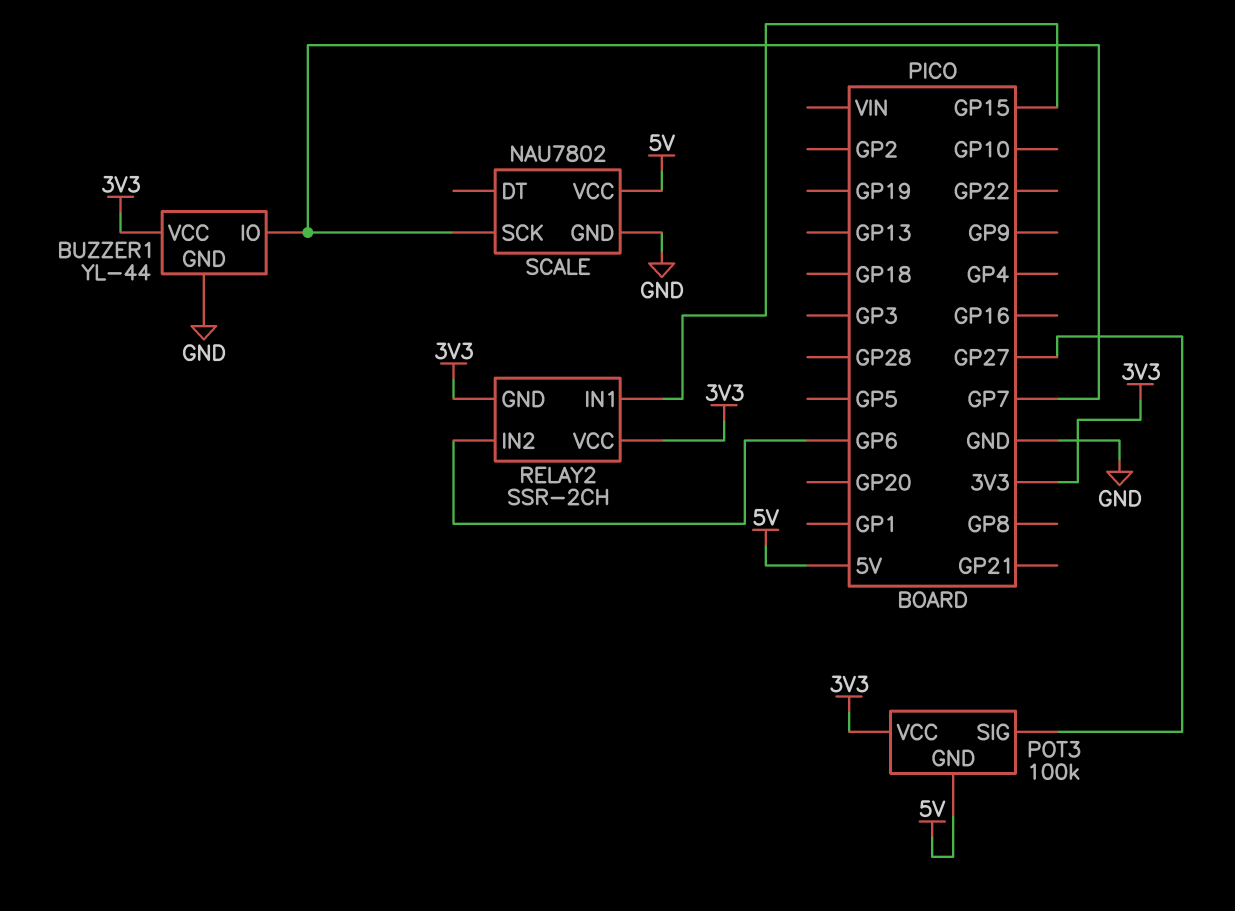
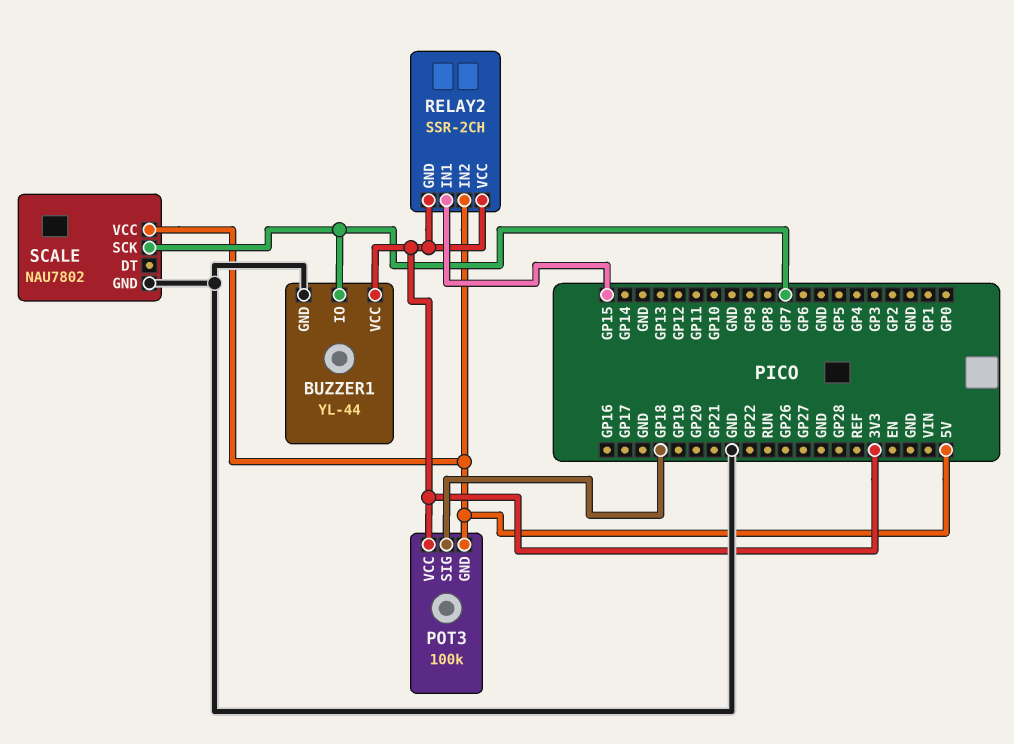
POT3 pin SIG: GP27 -> GP18
RELAY2 pin IN2: GP6 -> 5V

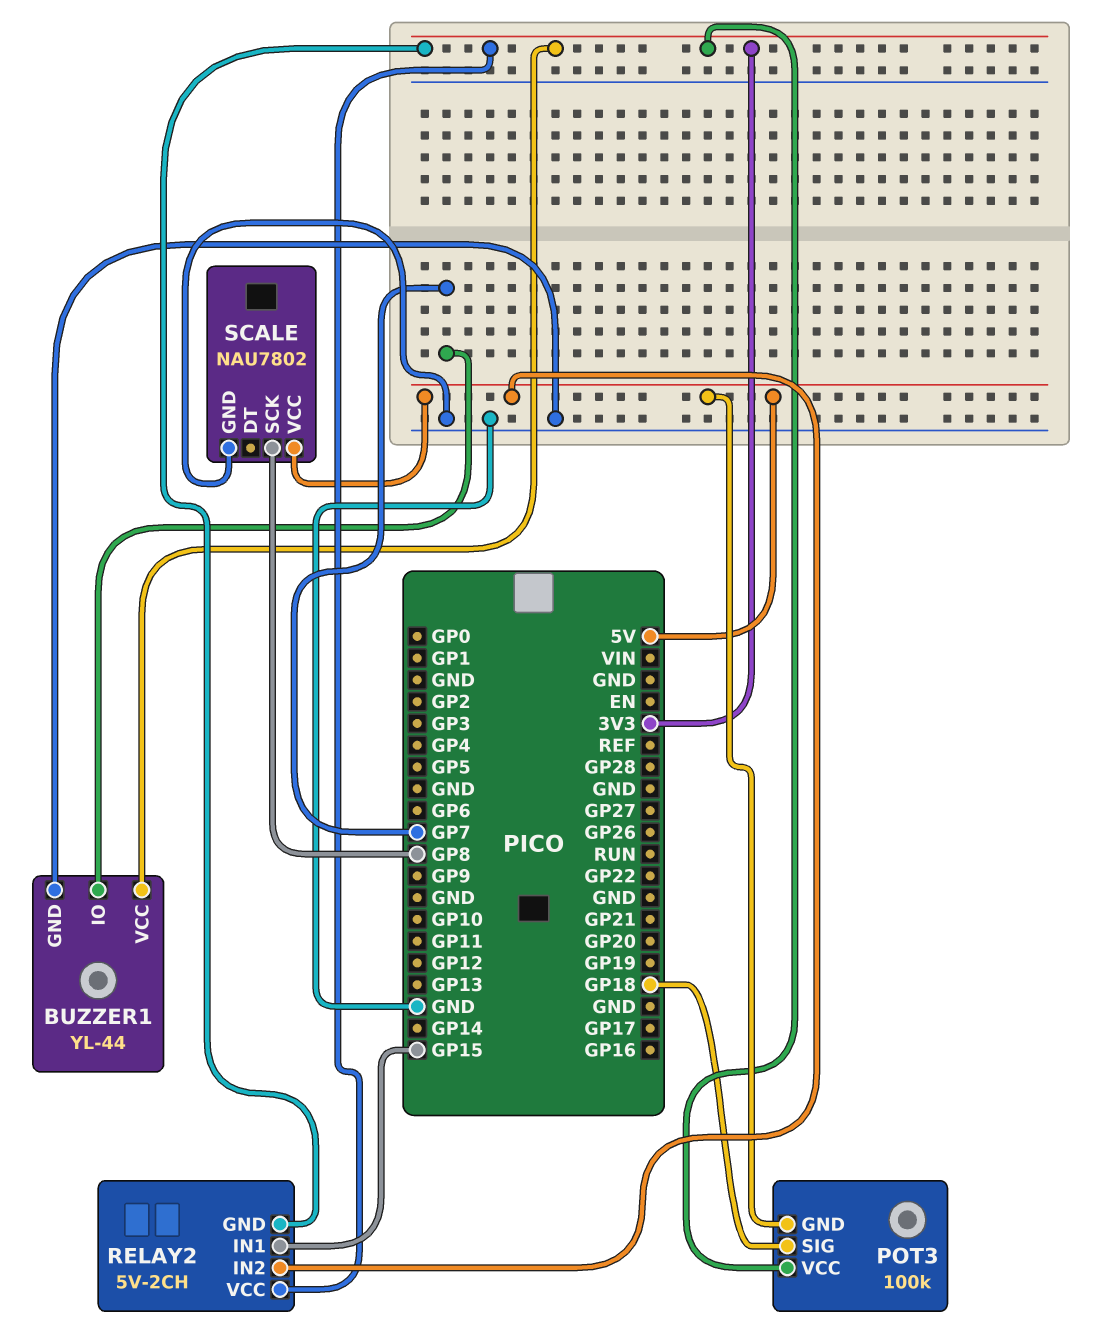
RELAY2: SSR-2CH -> 5V-2CH
SCALE pin SCK: GP7 -> GP8

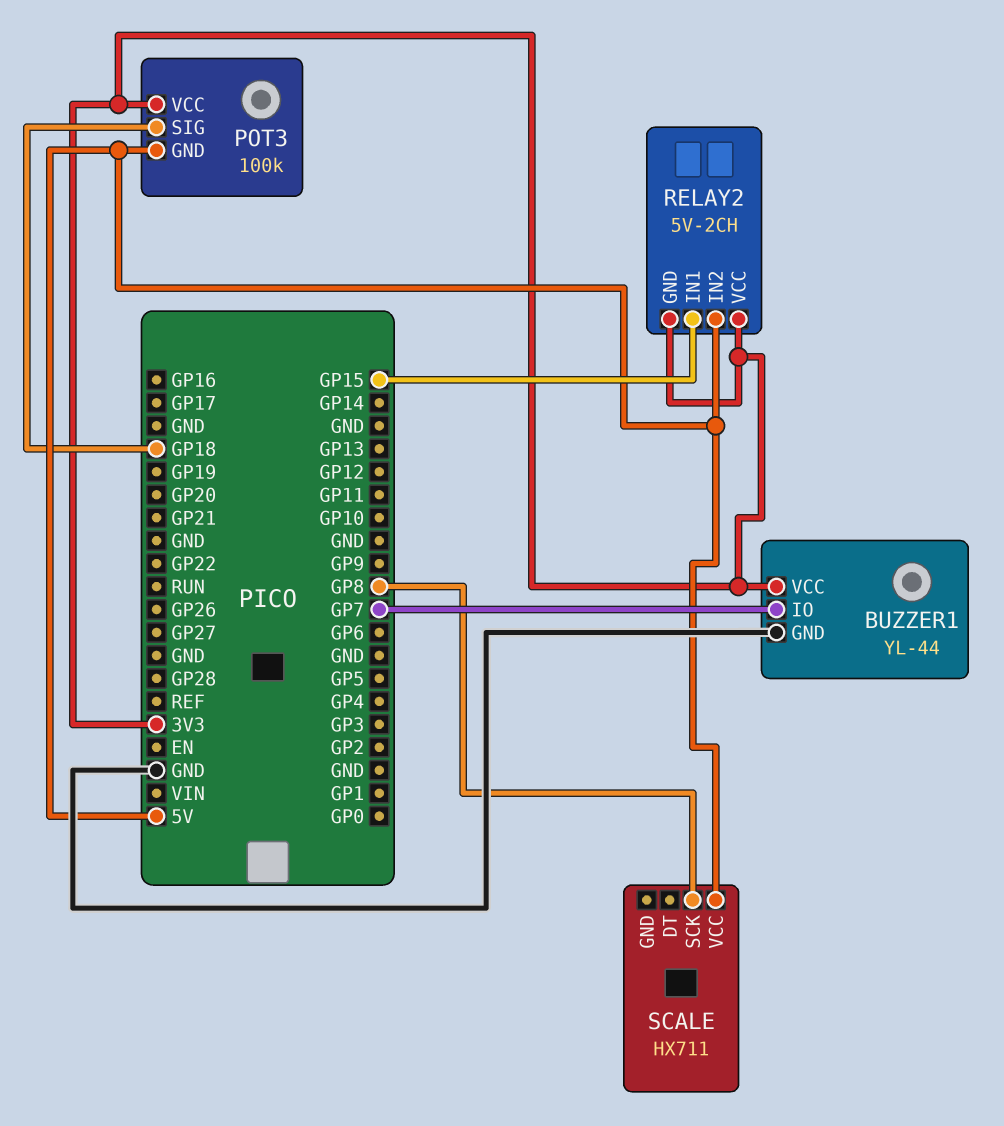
SCALE: NAU7802 -> HX711
SCALE pin GND: GND -> none

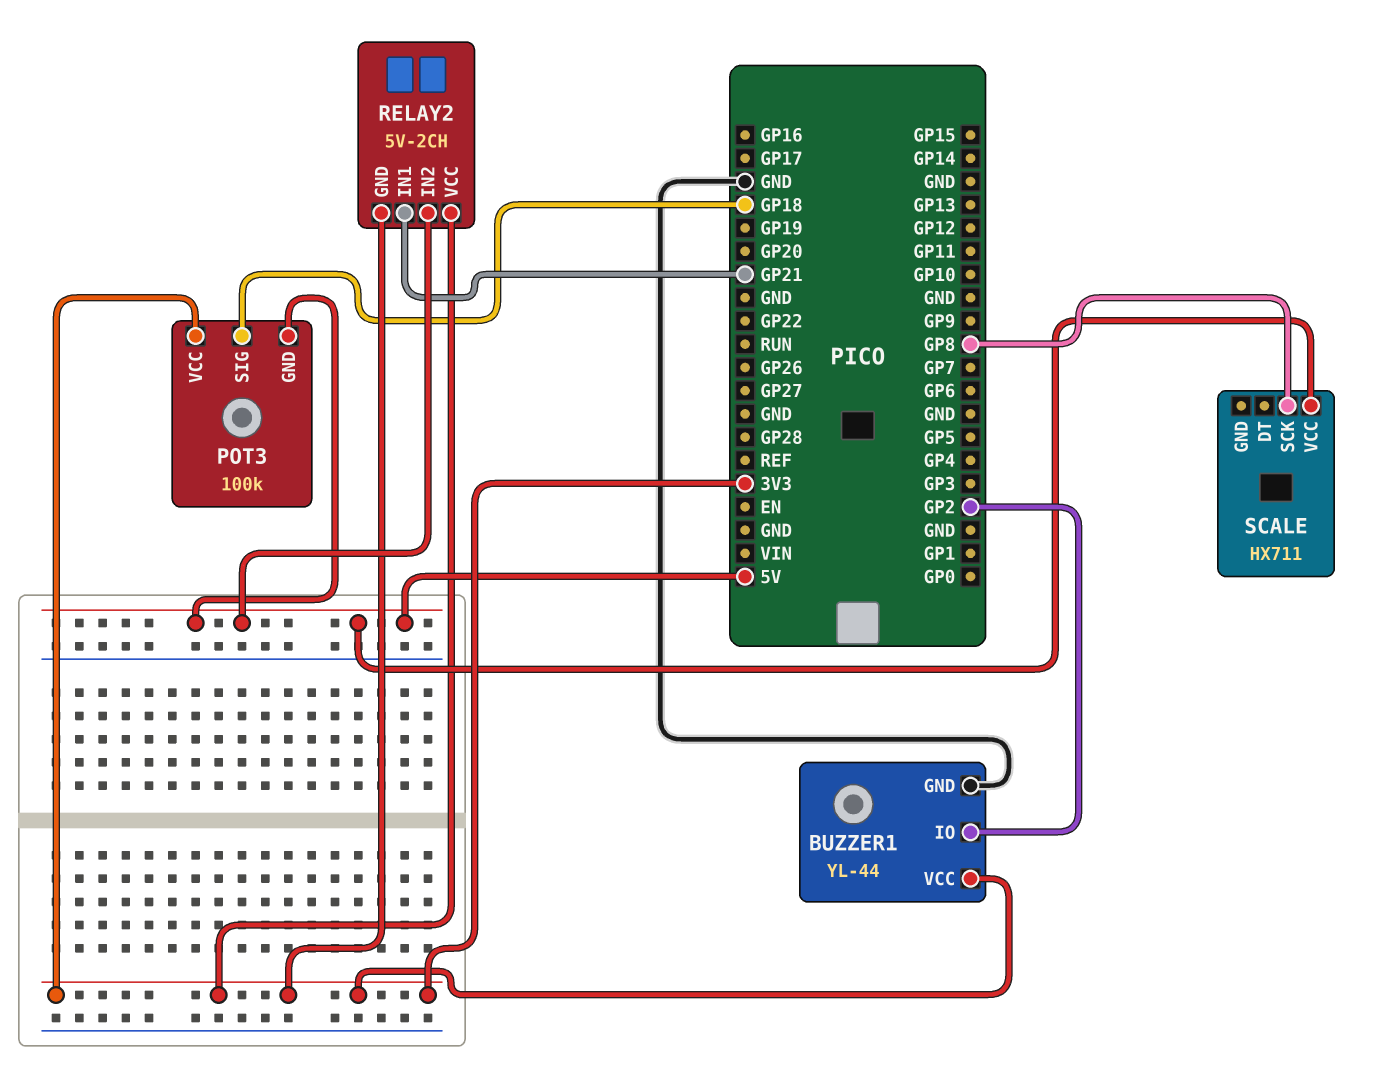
BUZZER1 pin IO: GP7 -> GP2
RELAY2 pin IN1: GP15 -> GP21

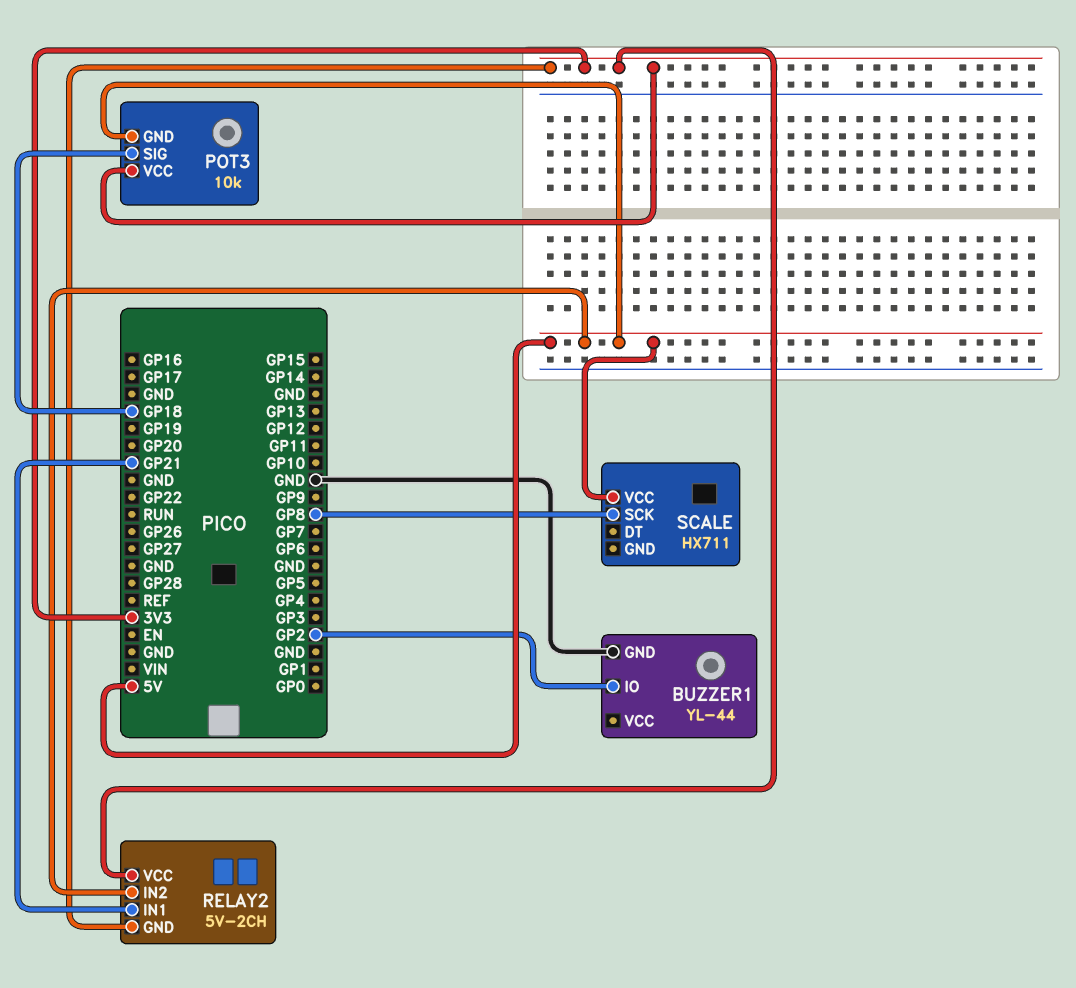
BUZZER1 pin VCC: 3V3 -> none
POT3: 100k -> 10k

